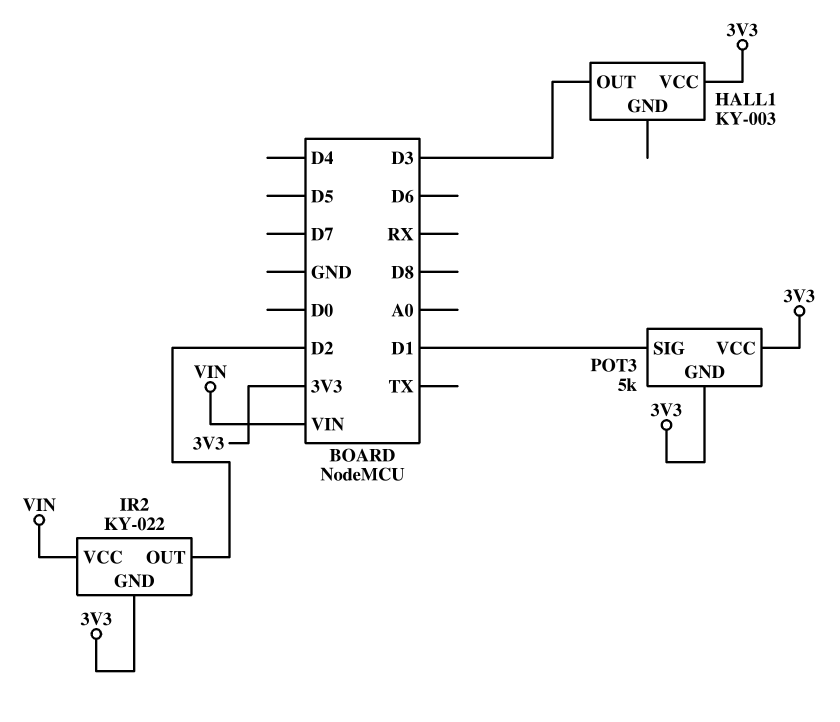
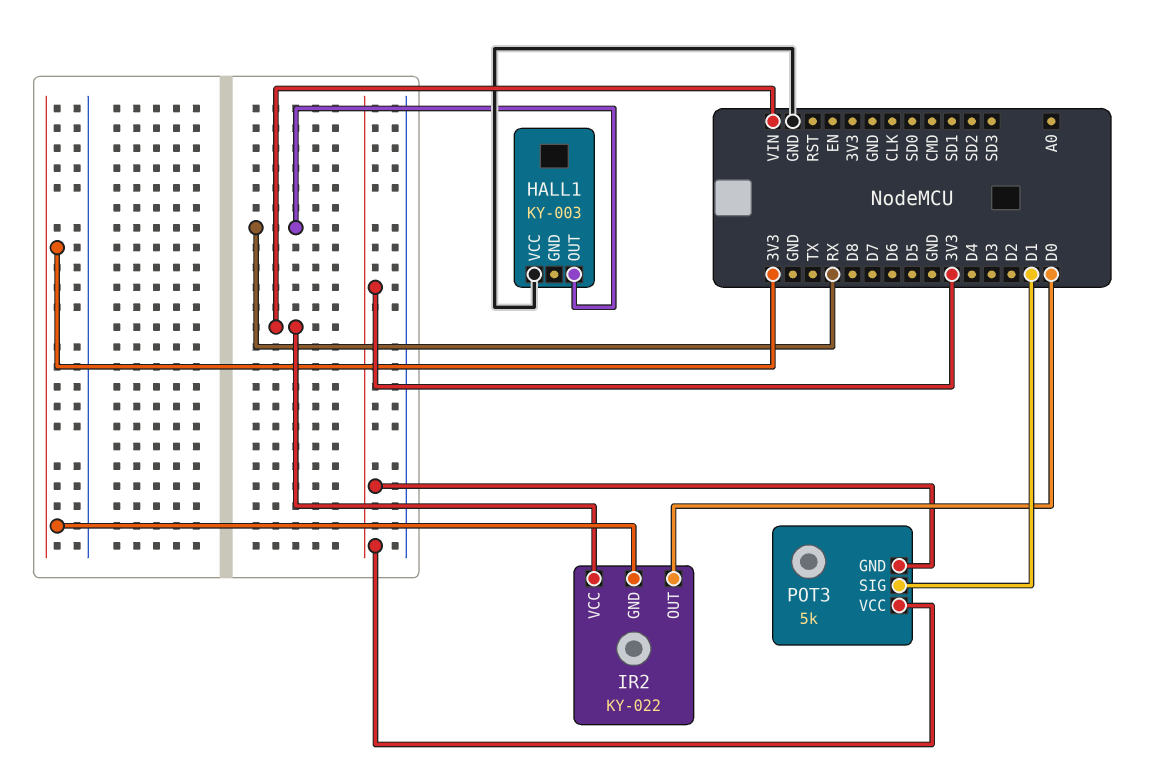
HALL1 pin OUT: D3 -> RX
HALL1 pin VCC: 3V3 -> GND
IR2 pin OUT: D2 -> D0

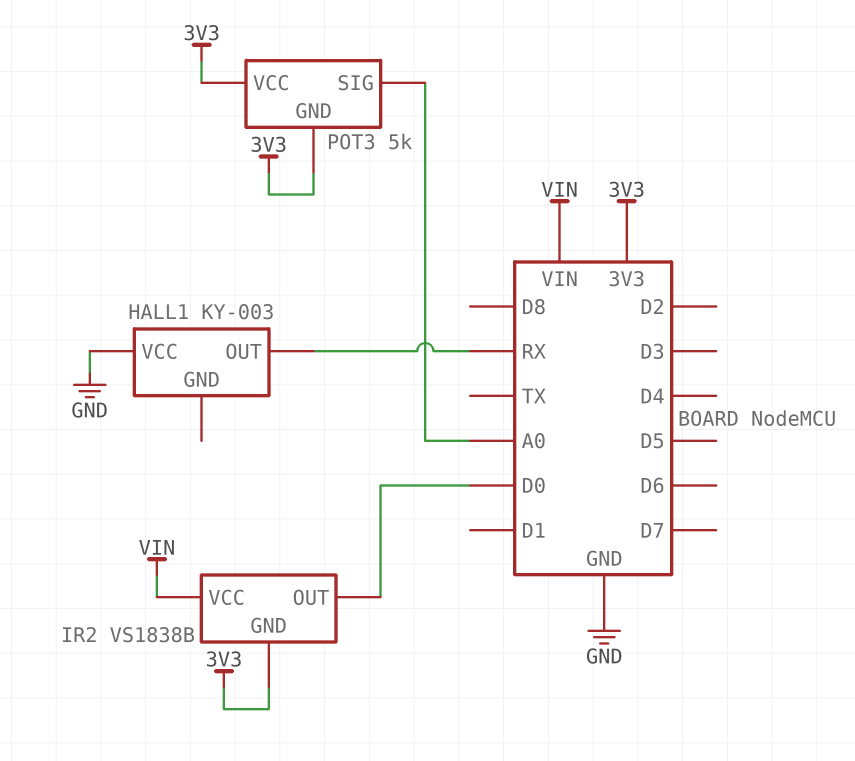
IR2: KY-022 -> VS1838B
POT3 pin SIG: D1 -> A0

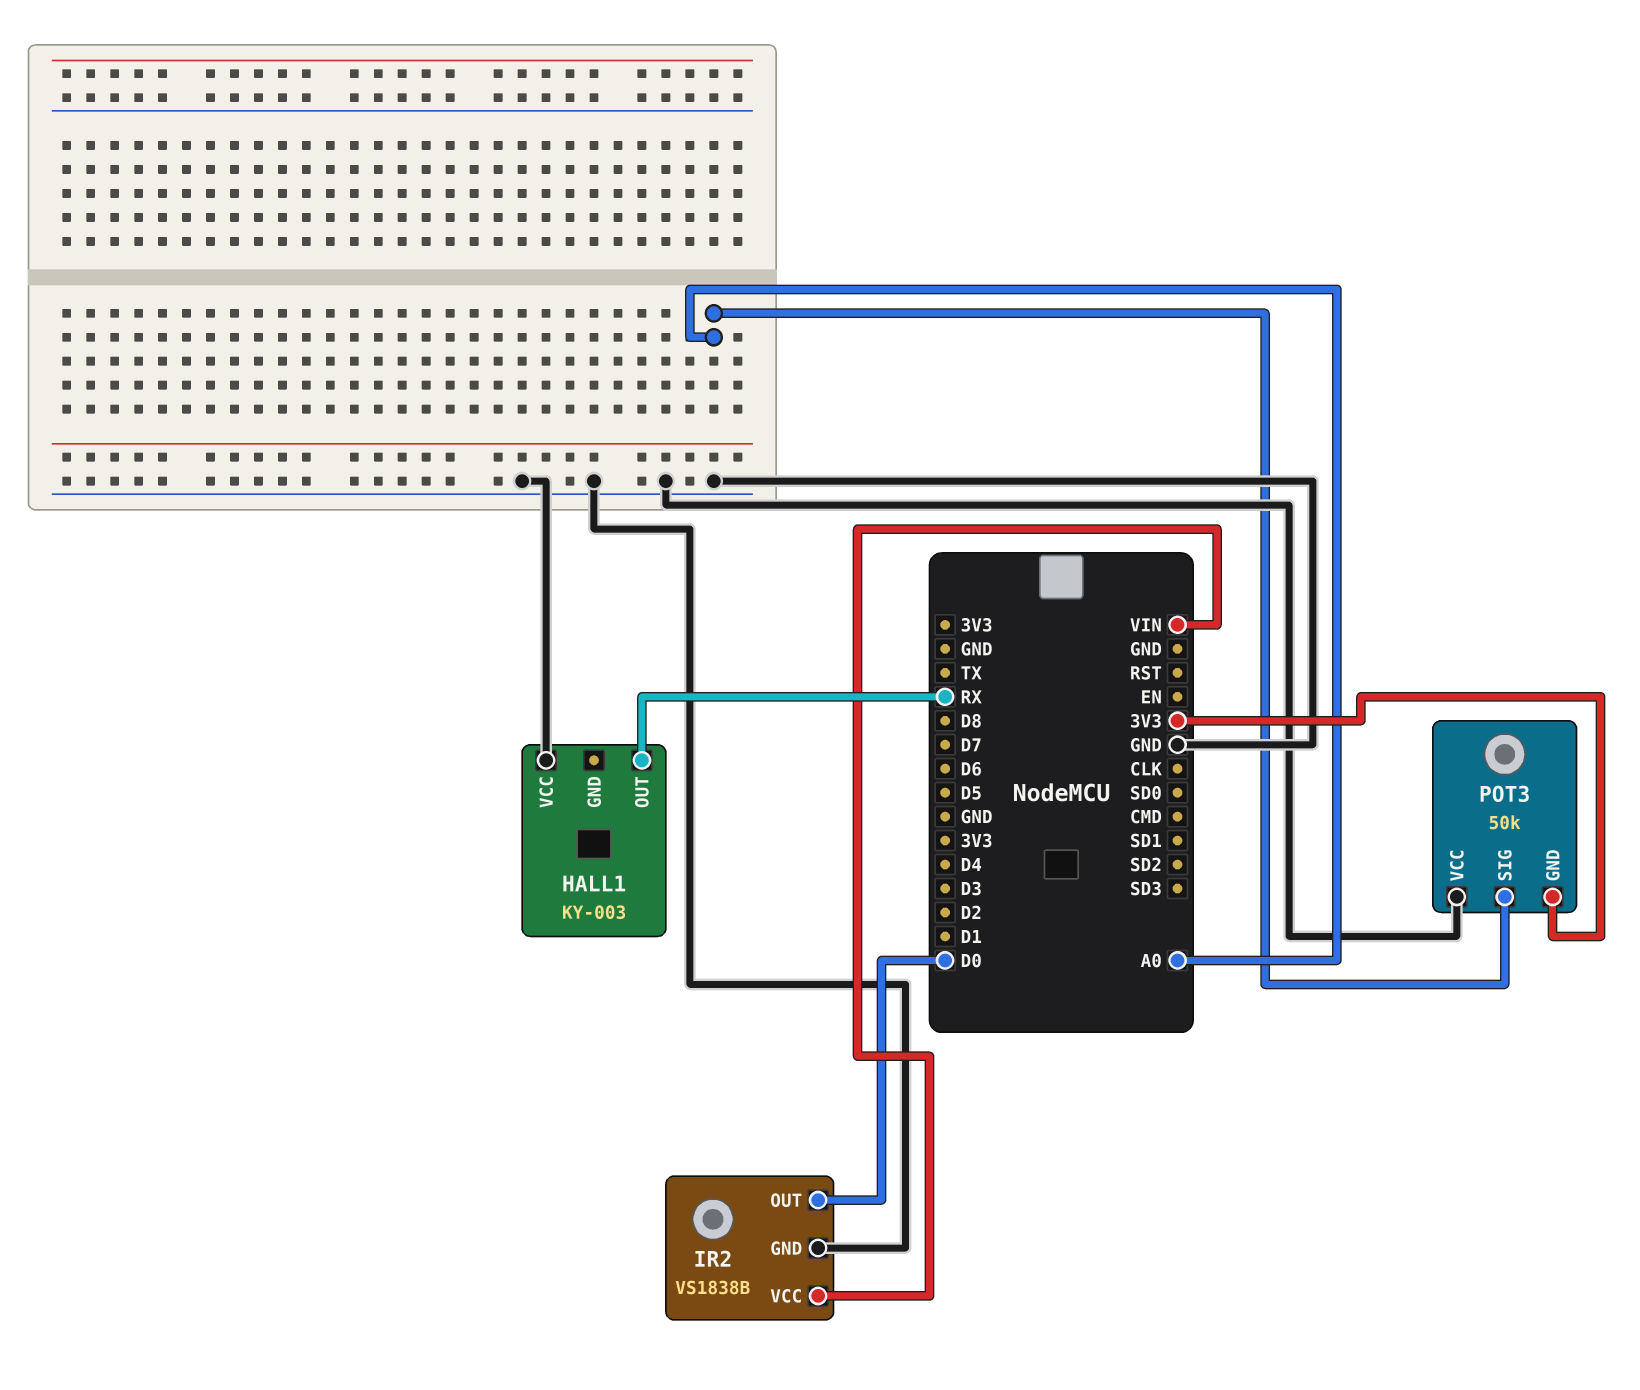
IR2 pin GND: 3V3 -> GND
POT3: 5k -> 50k
POT3 pin VCC: 3V3 -> GND

